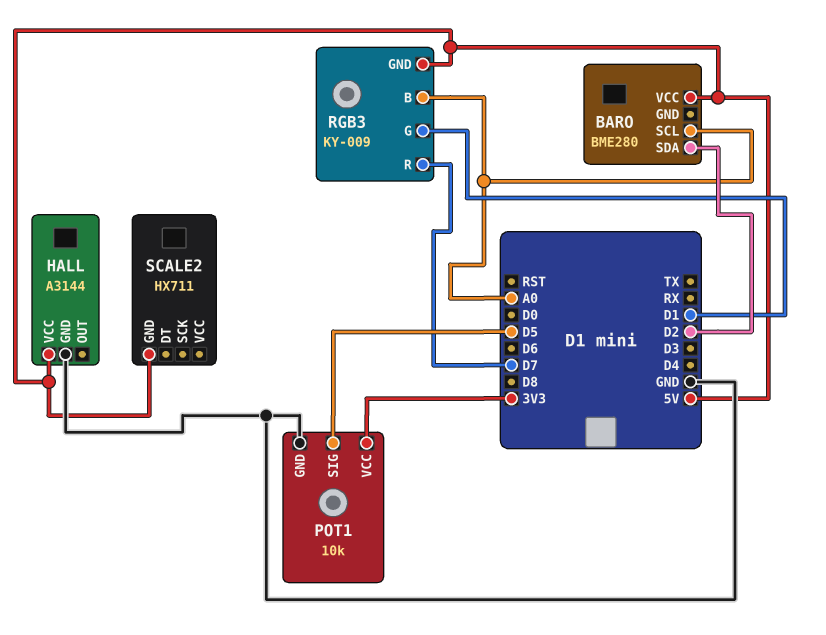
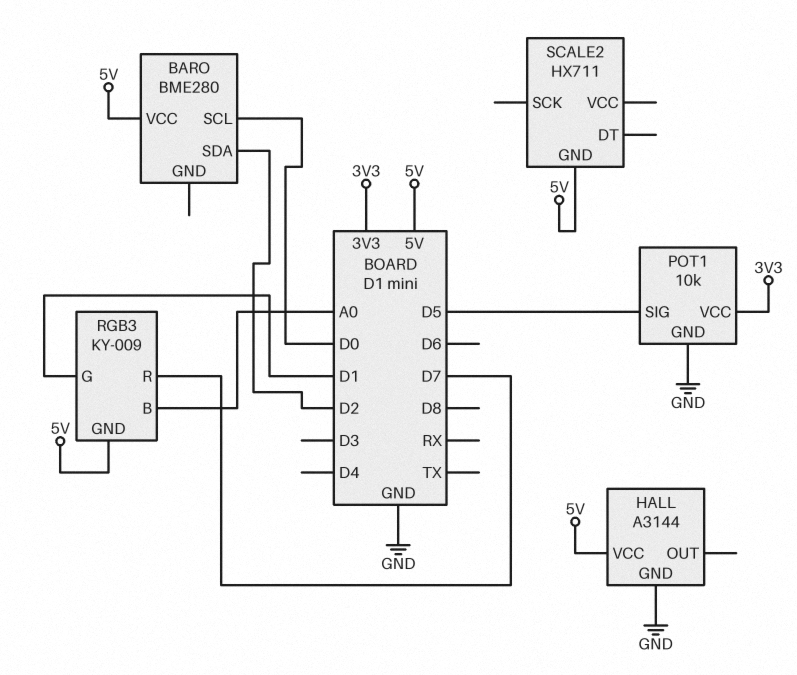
BARO pin SCL: A0 -> D0

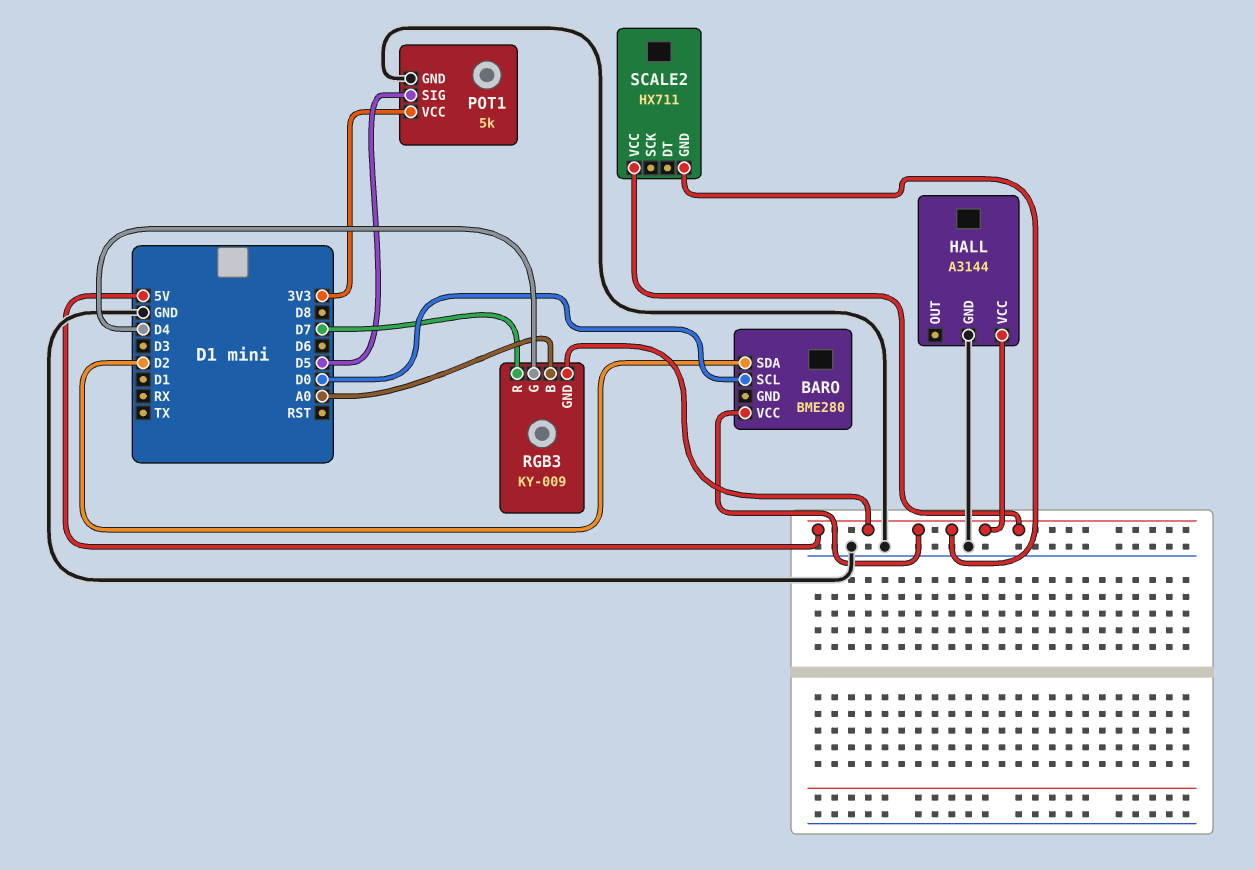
POT1: 10k -> 5k
RGB3 pin G: D1 -> D4
SCALE2 pin VCC: none -> 5V

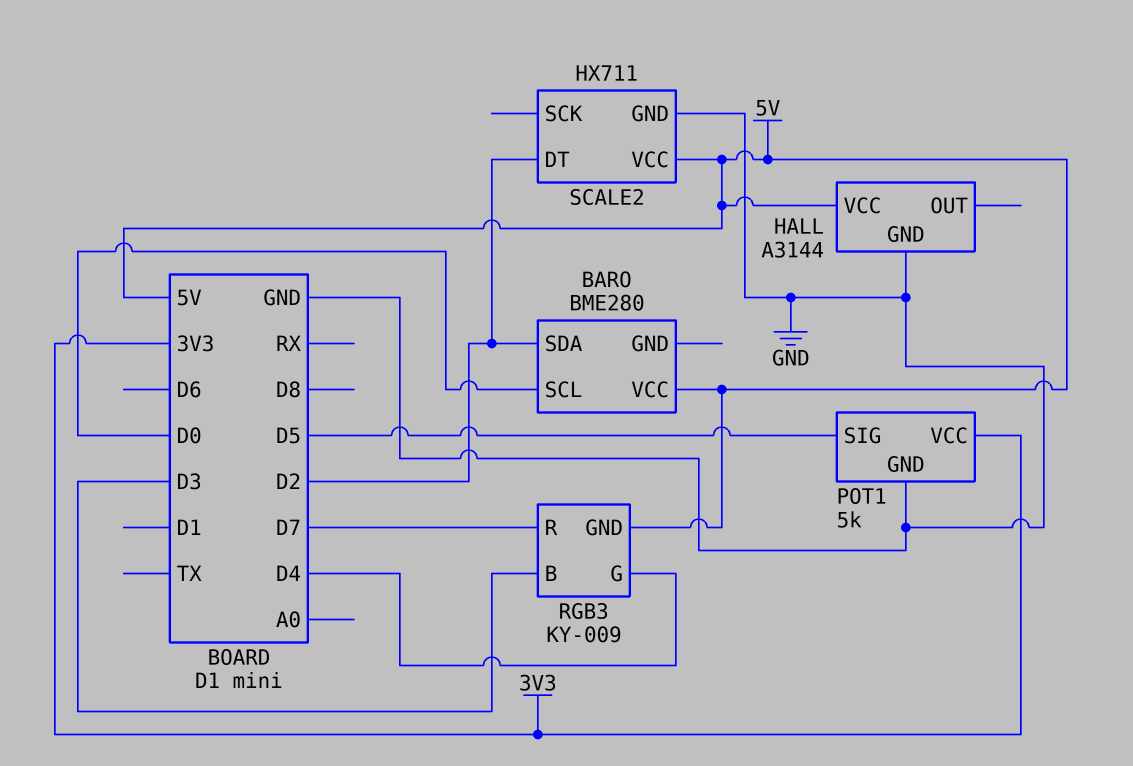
RGB3 pin B: A0 -> D3
SCALE2 pin DT: none -> D2
SCALE2 pin GND: 5V -> GND

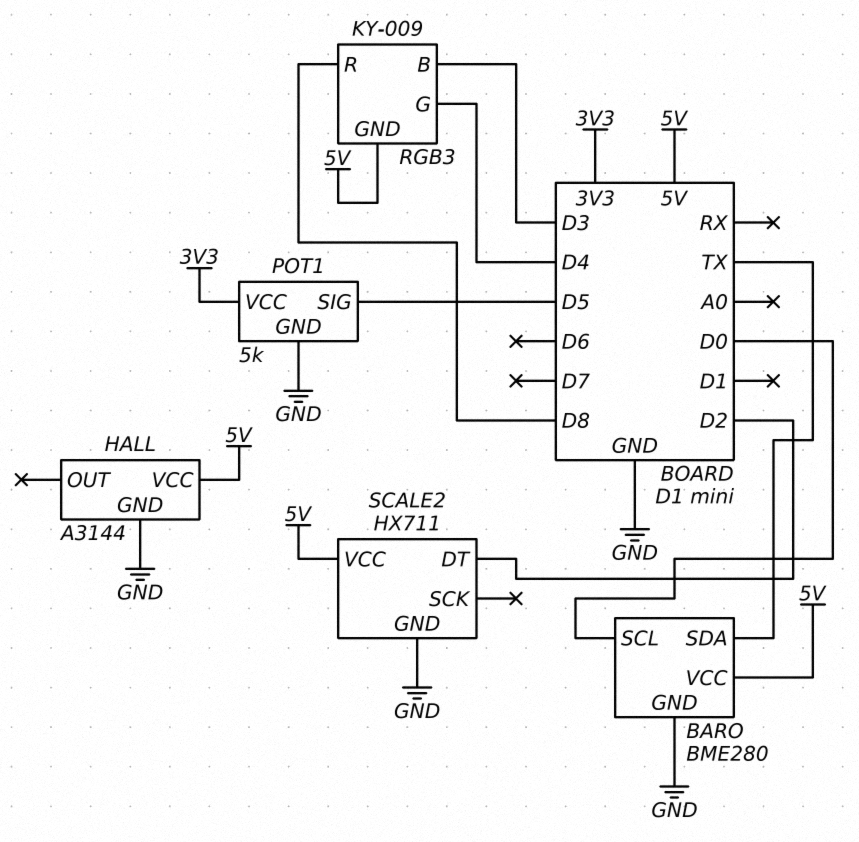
BARO pin GND: none -> GND
BARO pin SDA: D2 -> TX
RGB3 pin R: D7 -> D8

